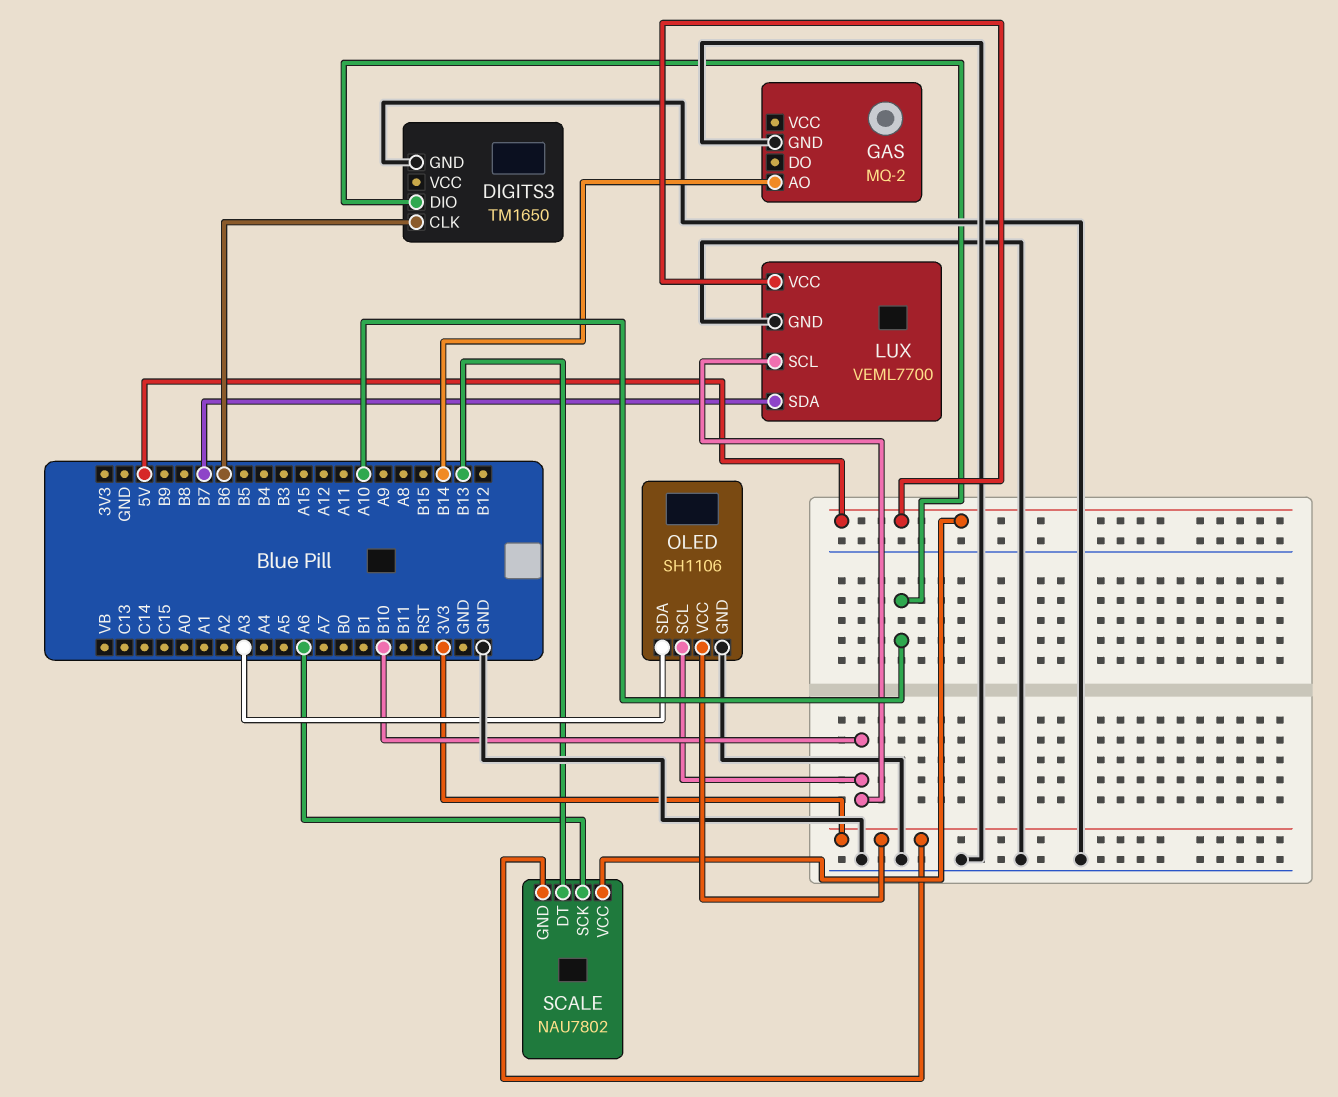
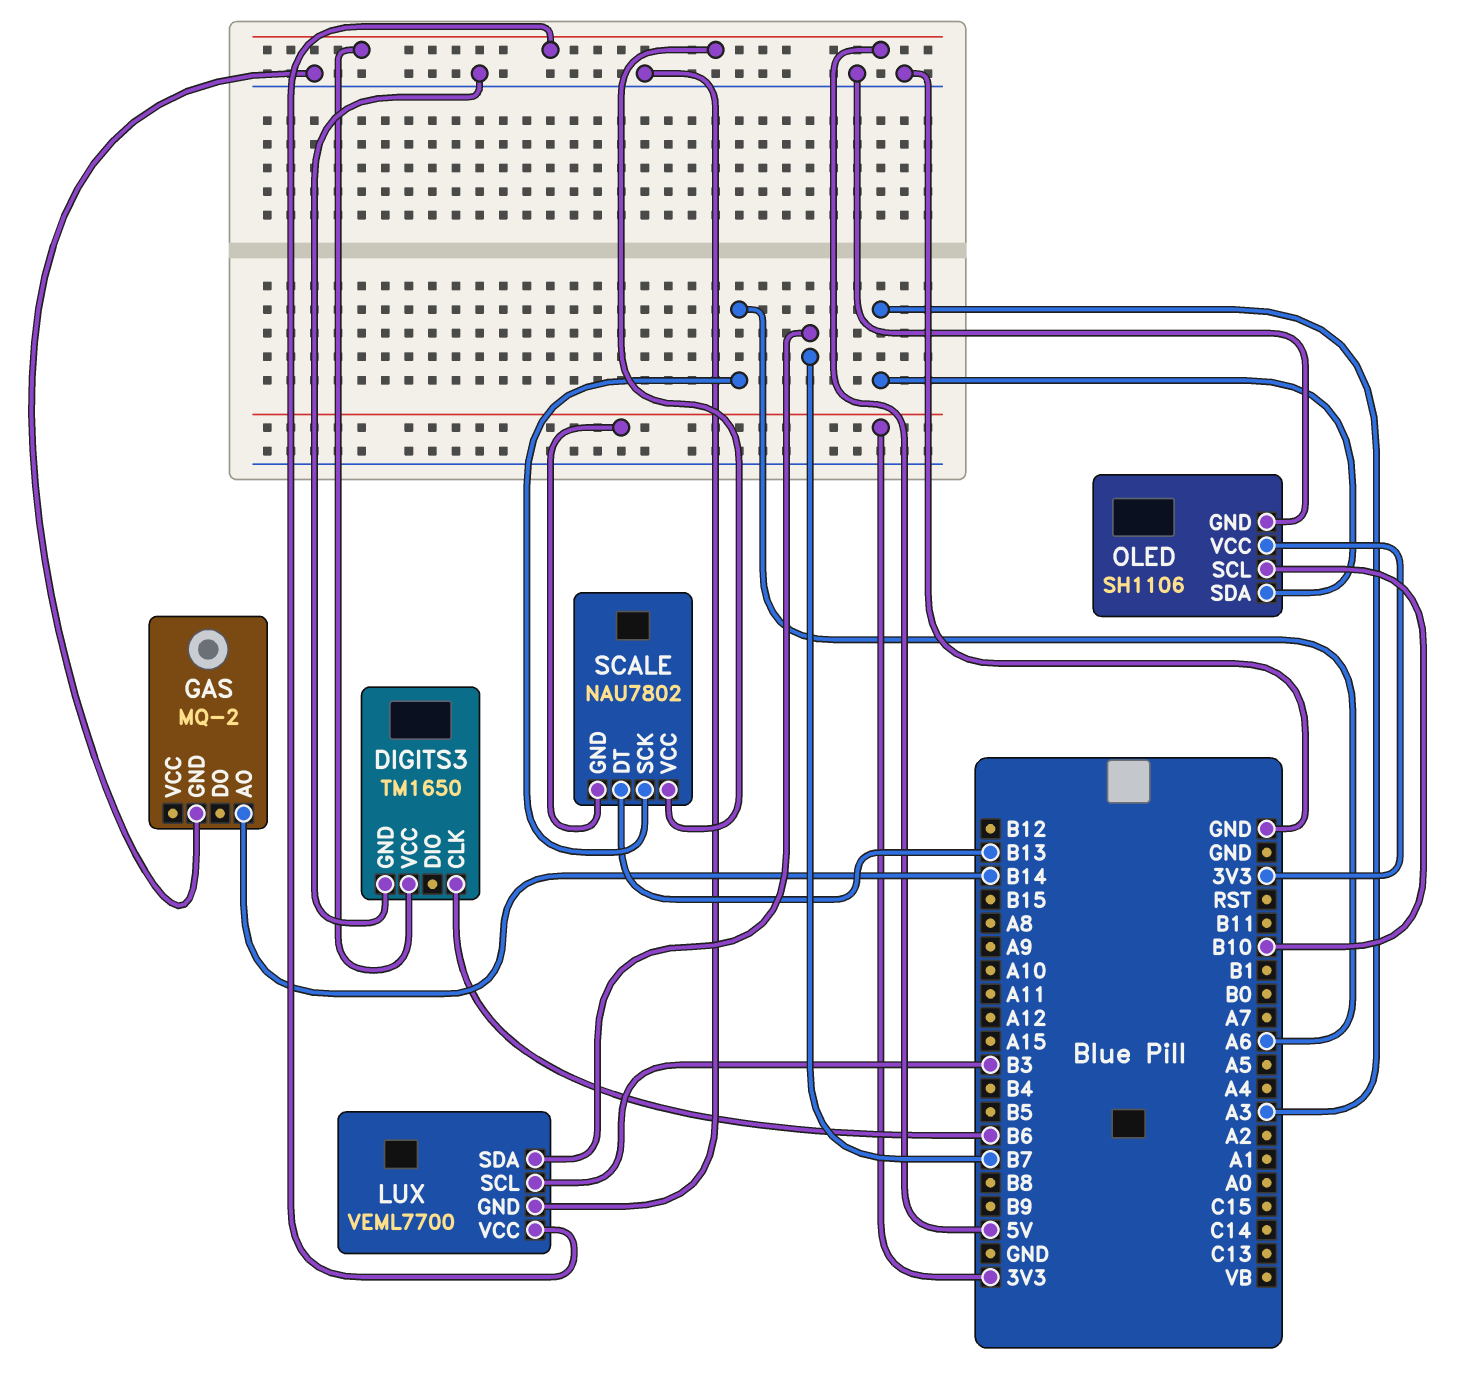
DIGITS3 pin DIO: A10 -> none
DIGITS3 pin VCC: none -> 5V
LUX pin SCL: B10 -> B3

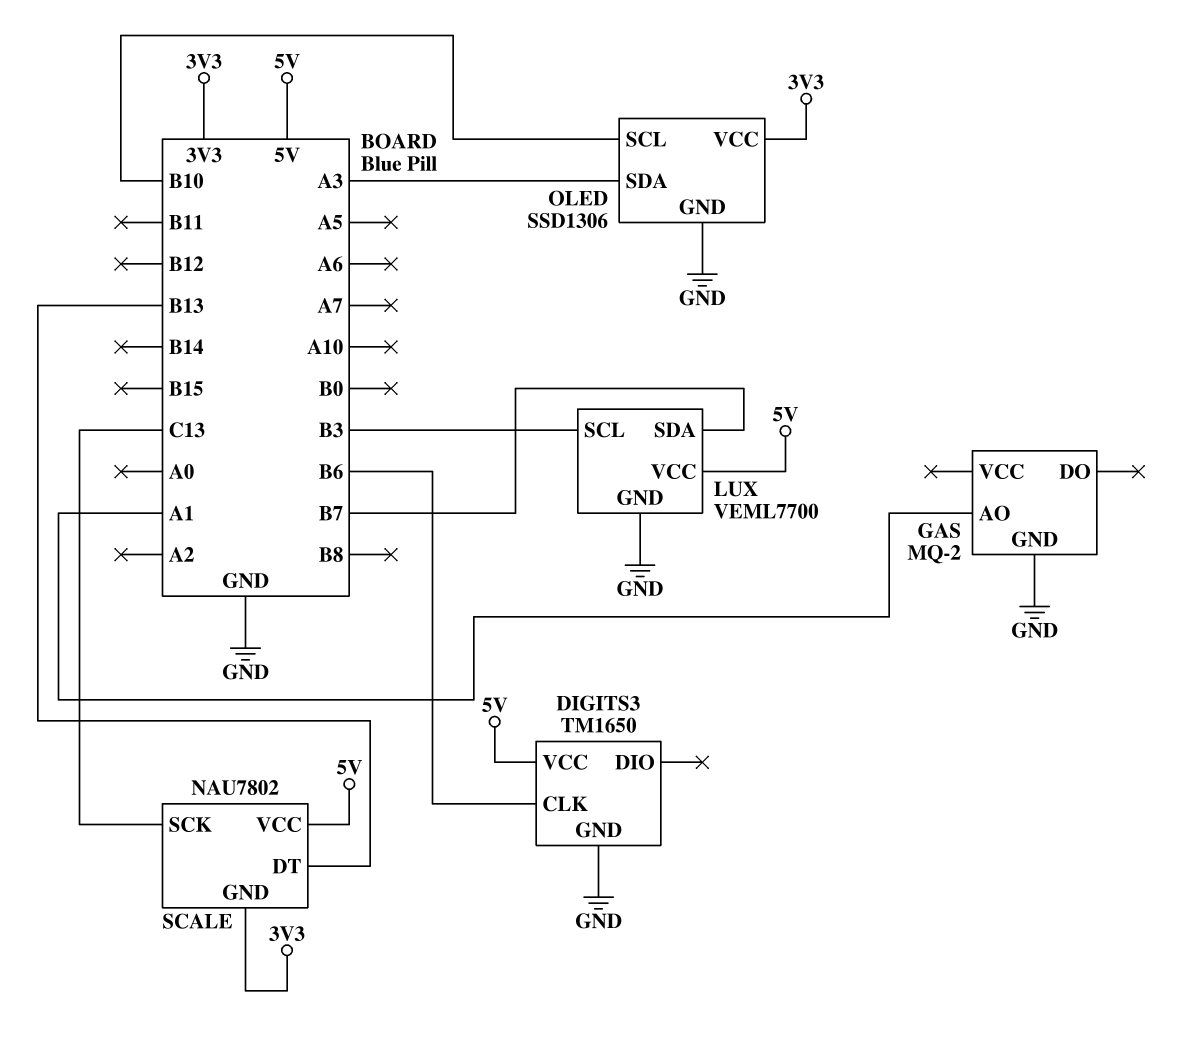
GAS pin AO: B14 -> A1
OLED: SH1106 -> SSD1306
SCALE pin SCK: A6 -> C13

